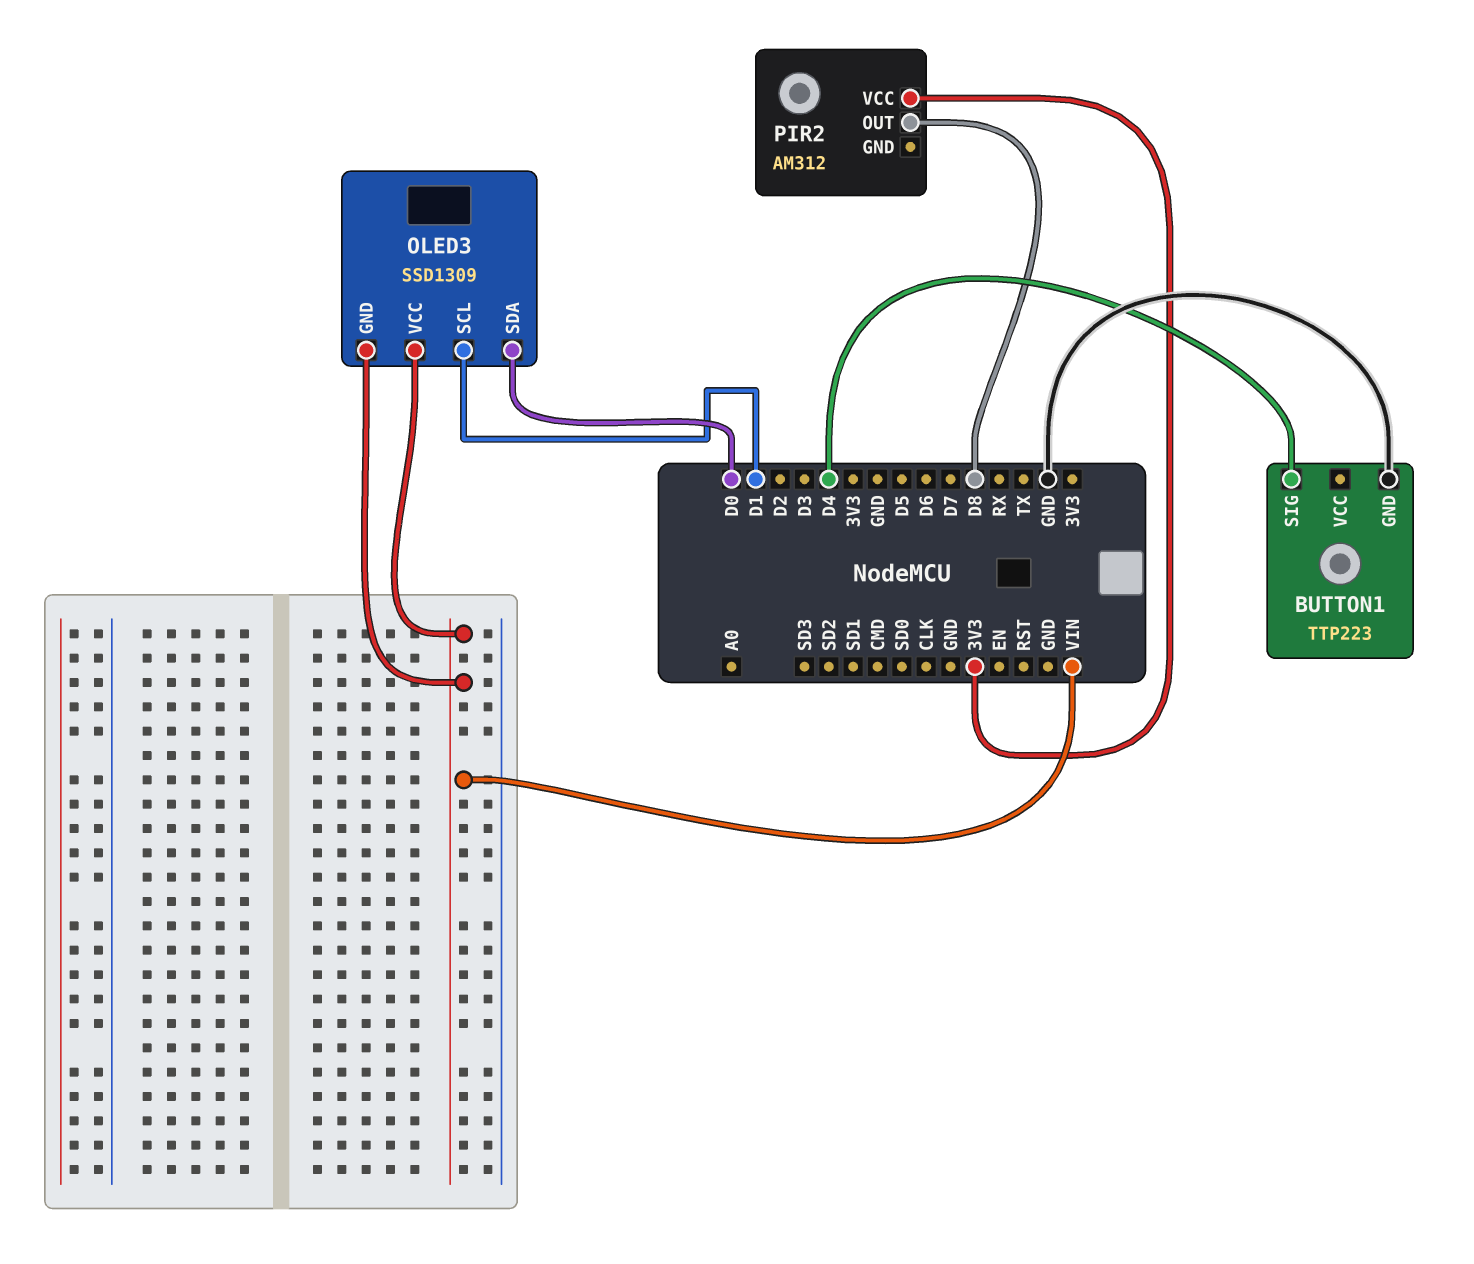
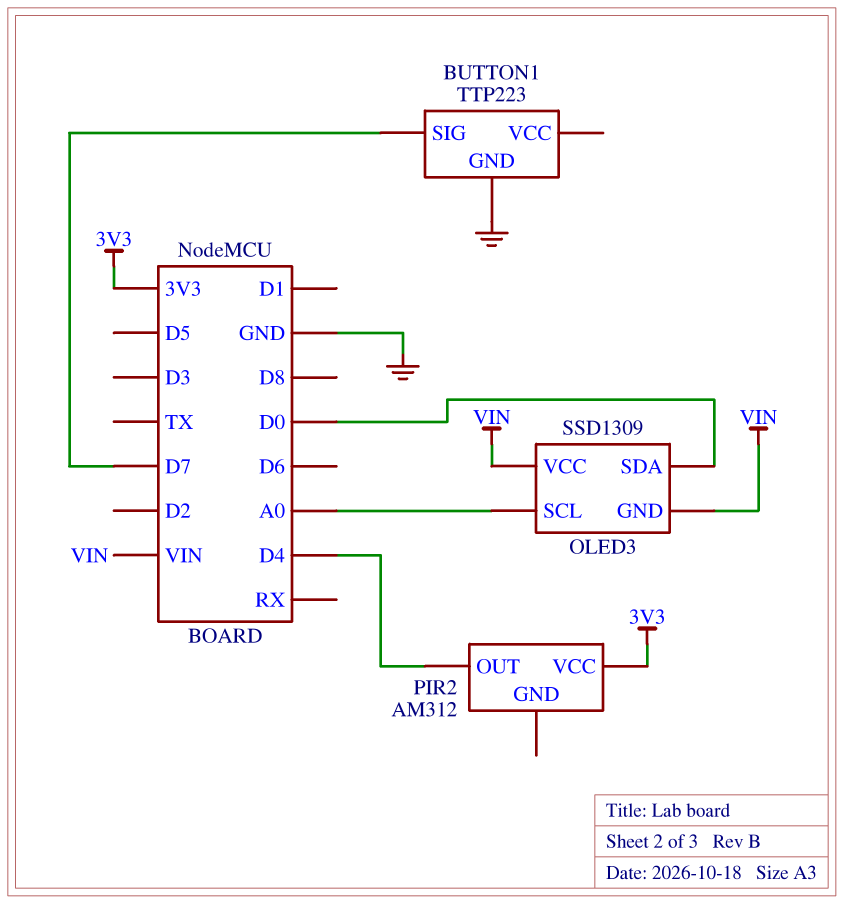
BUTTON1 pin SIG: D4 -> D7
OLED3 pin SCL: D1 -> A0
PIR2 pin OUT: D8 -> D4

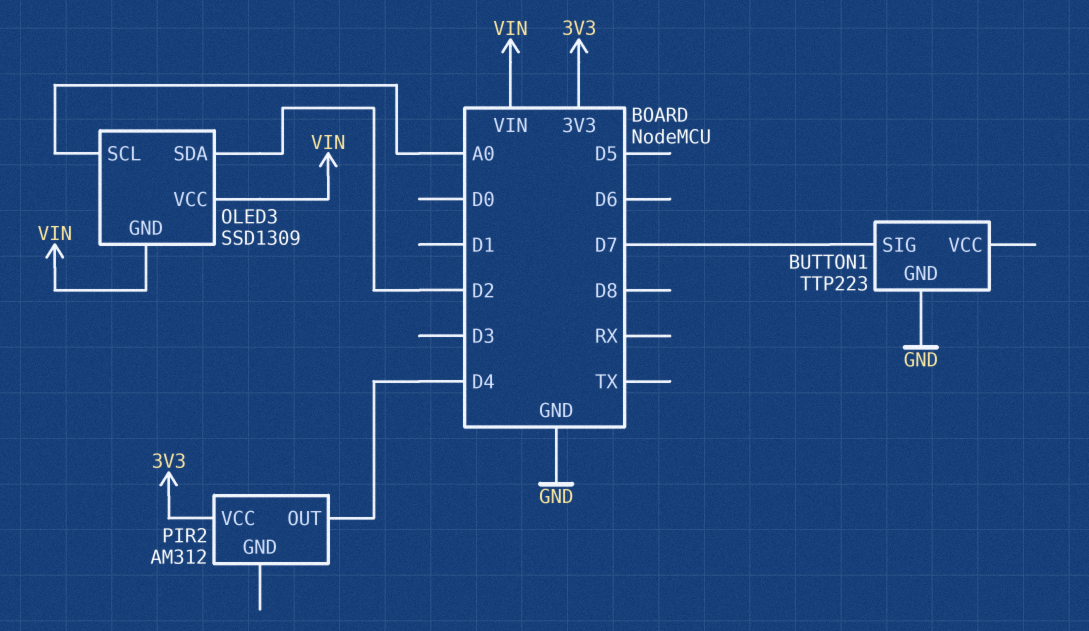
OLED3 pin SDA: D0 -> D2

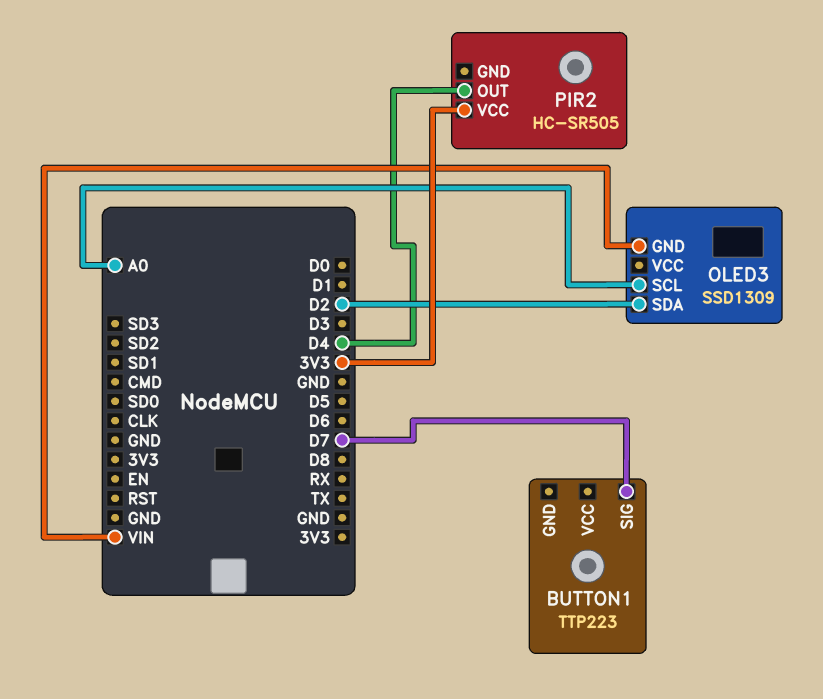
BUTTON1 pin GND: GND -> none
OLED3 pin VCC: VIN -> none
PIR2: AM312 -> HC-SR505

